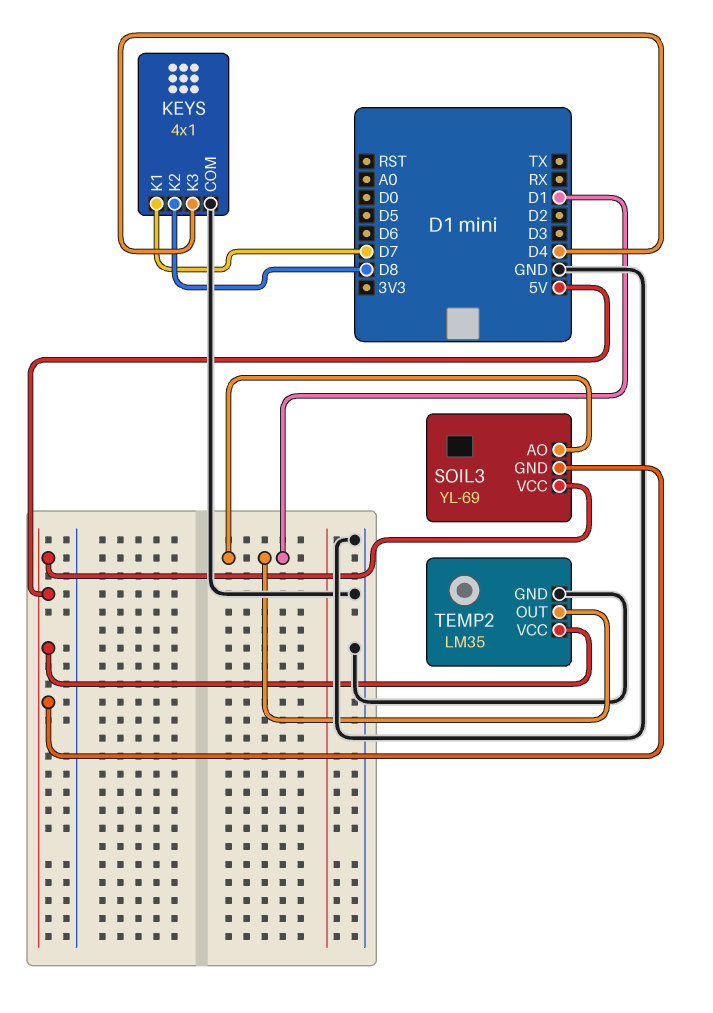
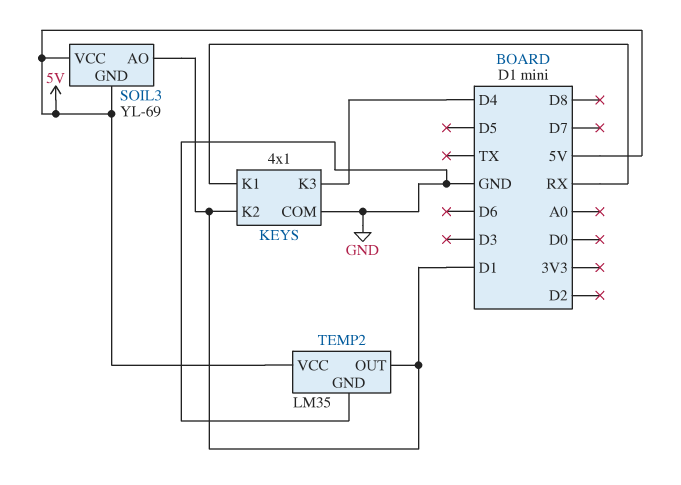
KEYS pin K1: D7 -> RX
KEYS pin K2: D8 -> D1

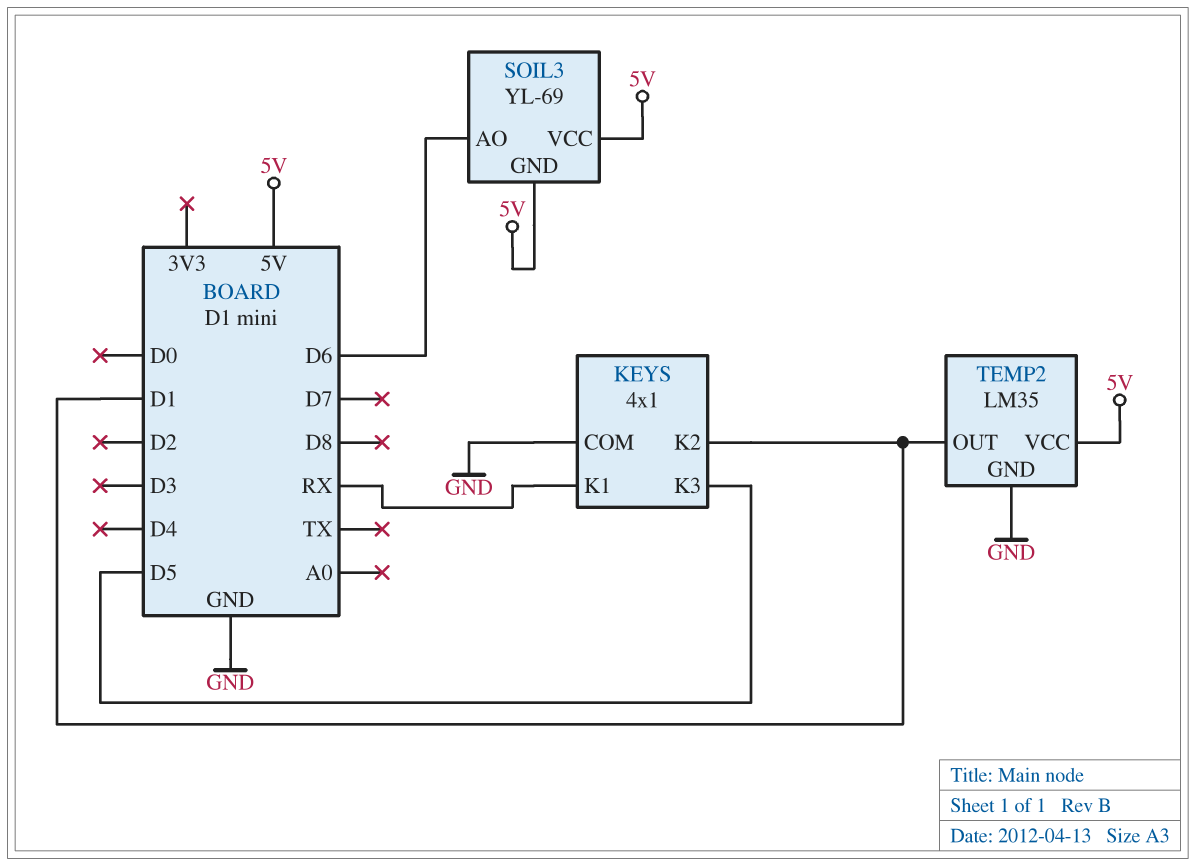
KEYS pin K3: D4 -> D5
SOIL3 pin AO: D1 -> D6

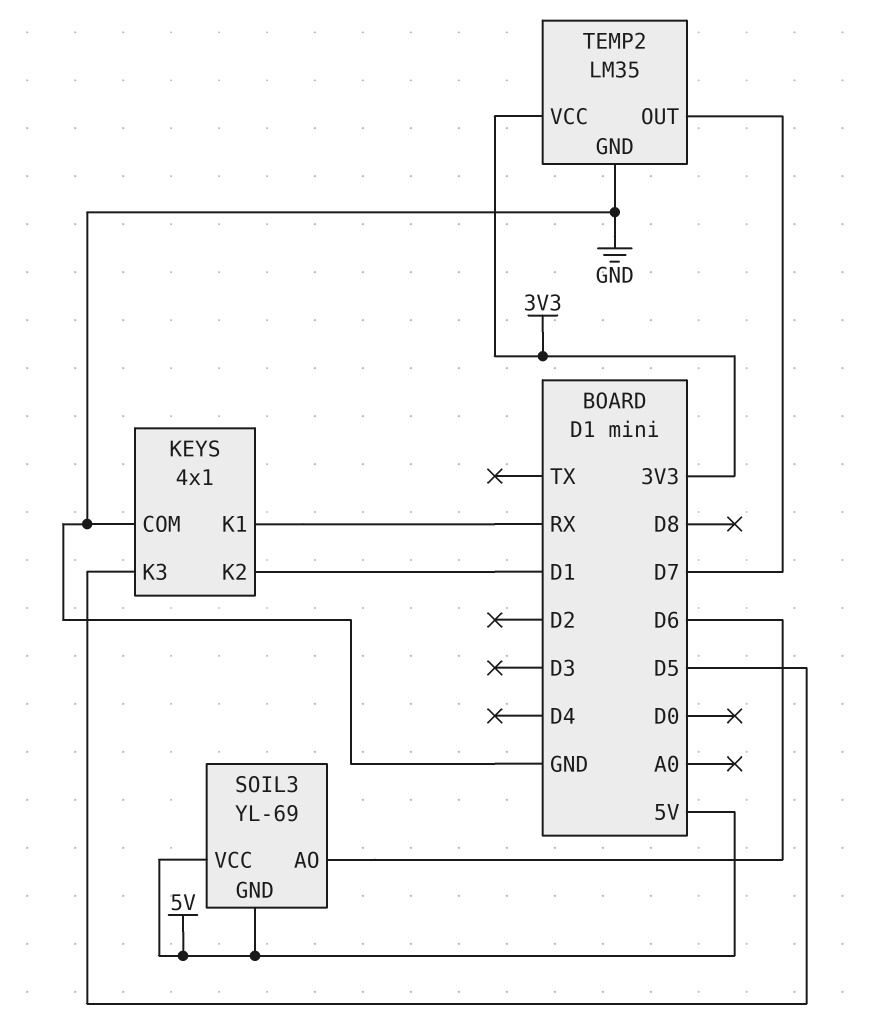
TEMP2 pin OUT: D1 -> D7
TEMP2 pin VCC: 5V -> 3V3

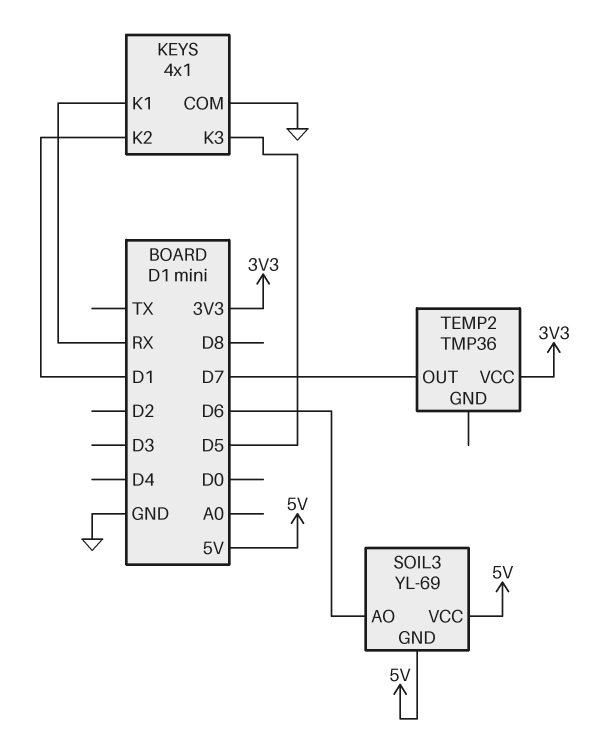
TEMP2: LM35 -> TMP36
TEMP2 pin GND: GND -> none

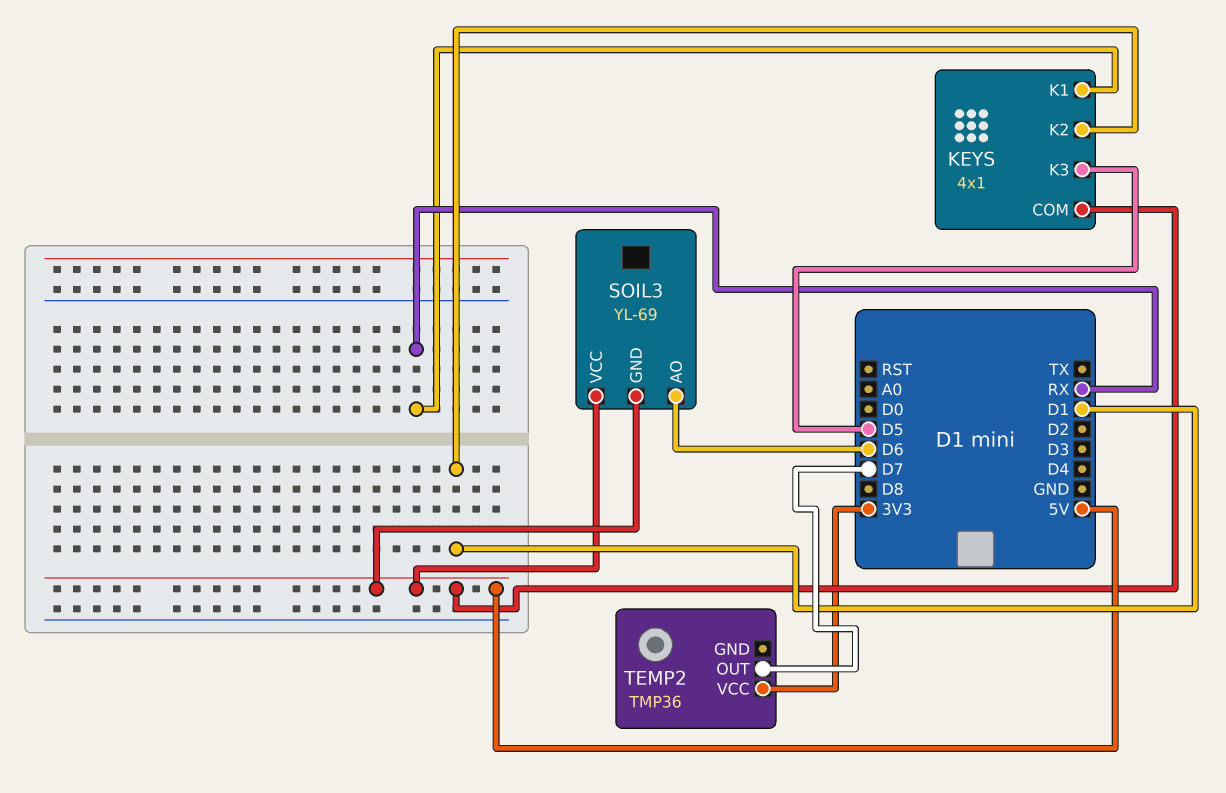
KEYS pin COM: GND -> 5V

